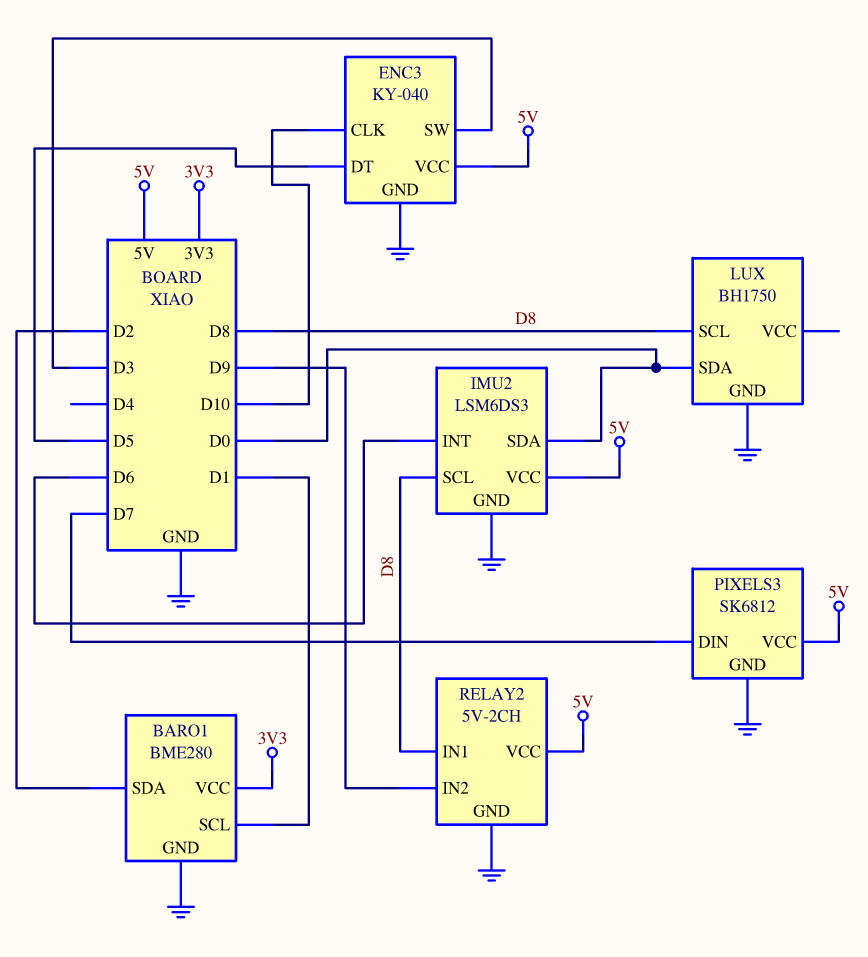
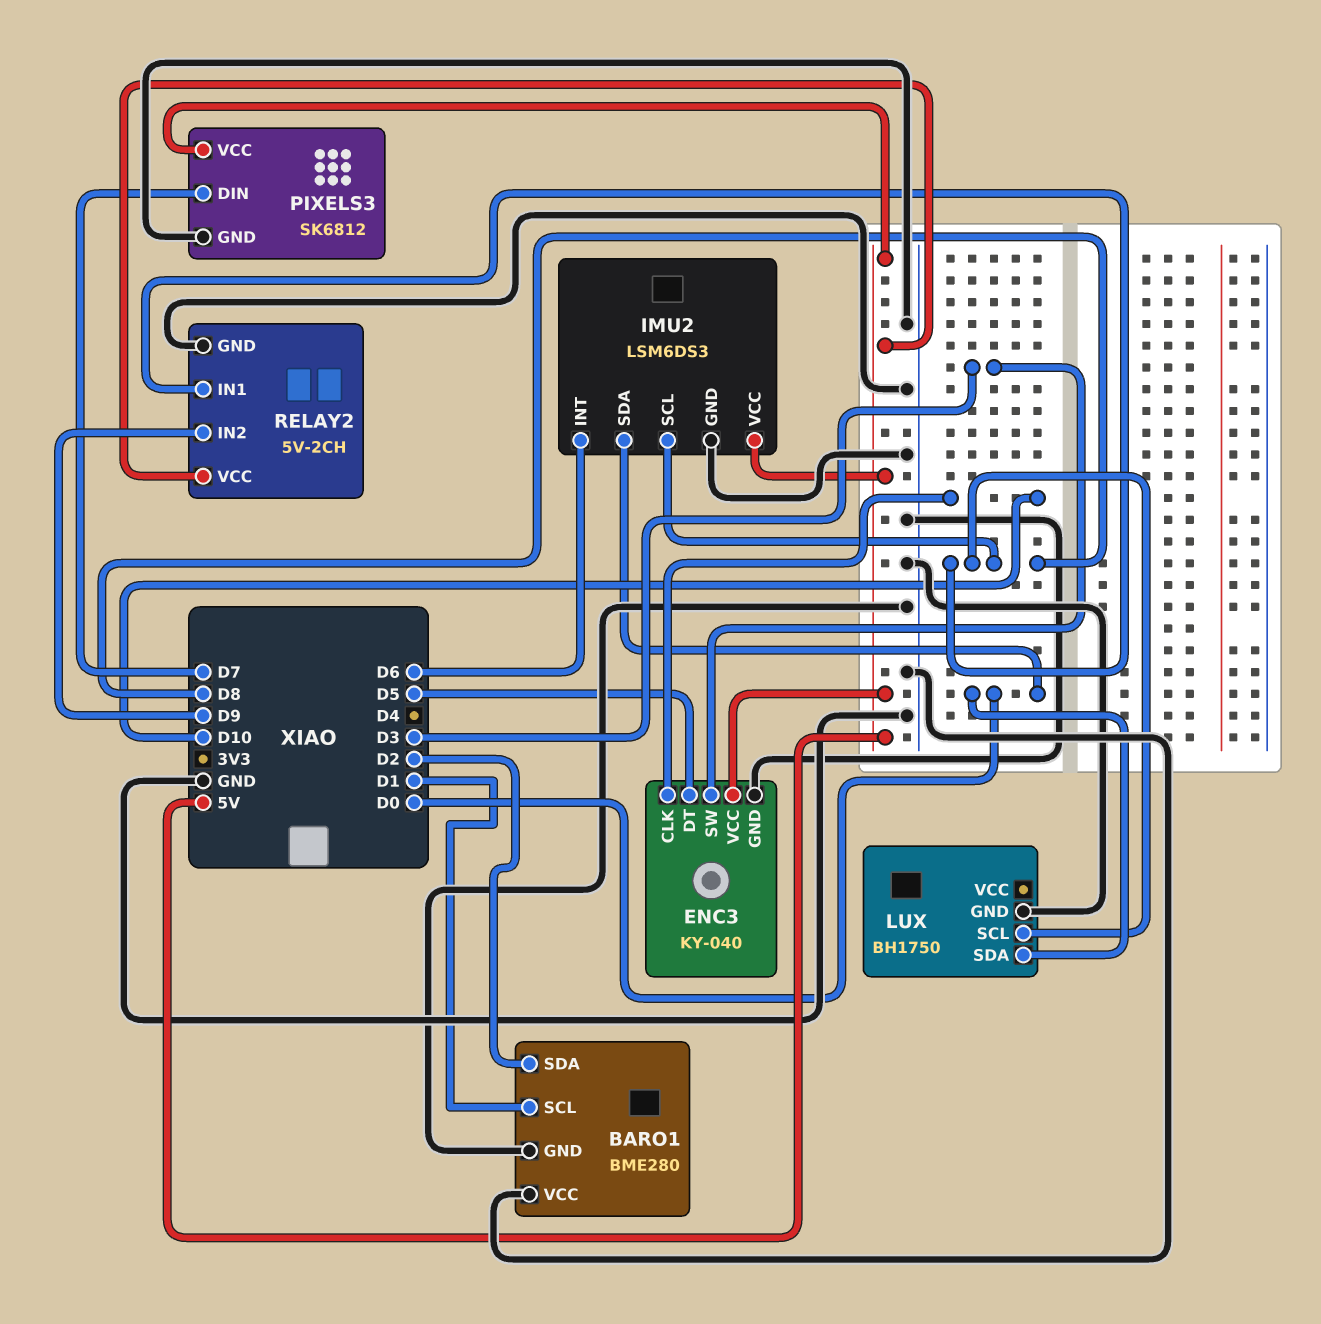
BARO1 pin VCC: 3V3 -> GND

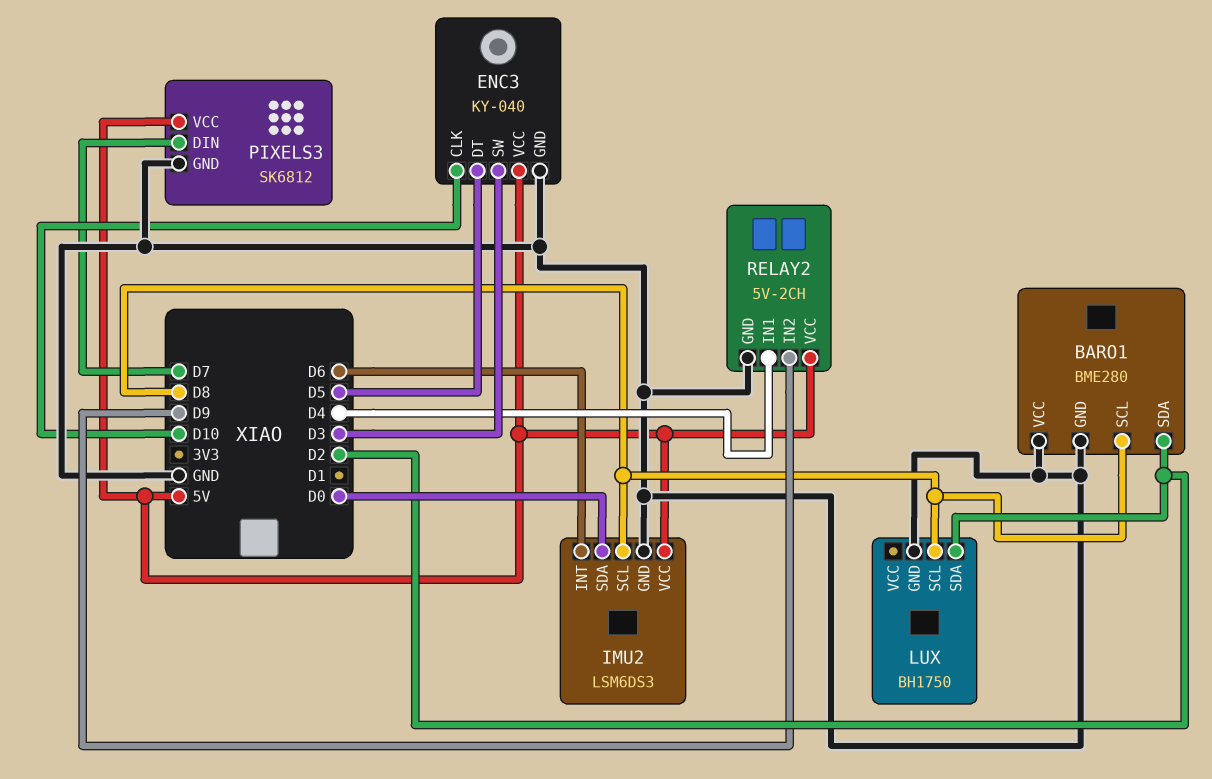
BARO1 pin SCL: D1 -> D8
LUX pin SDA: D0 -> D2
RELAY2 pin IN1: D8 -> D4

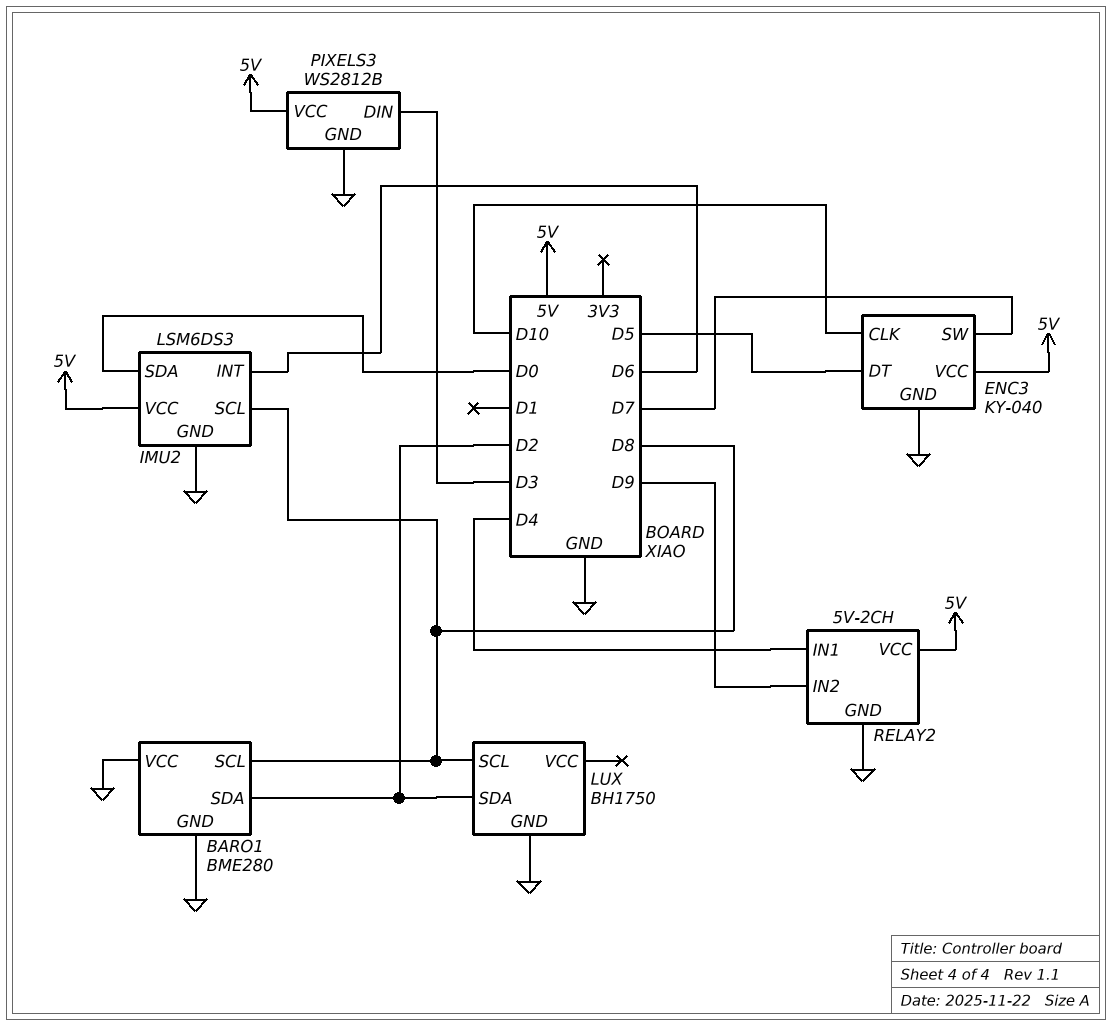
ENC3 pin SW: D3 -> D7
PIXELS3: SK6812 -> WS2812B
PIXELS3 pin DIN: D7 -> D3

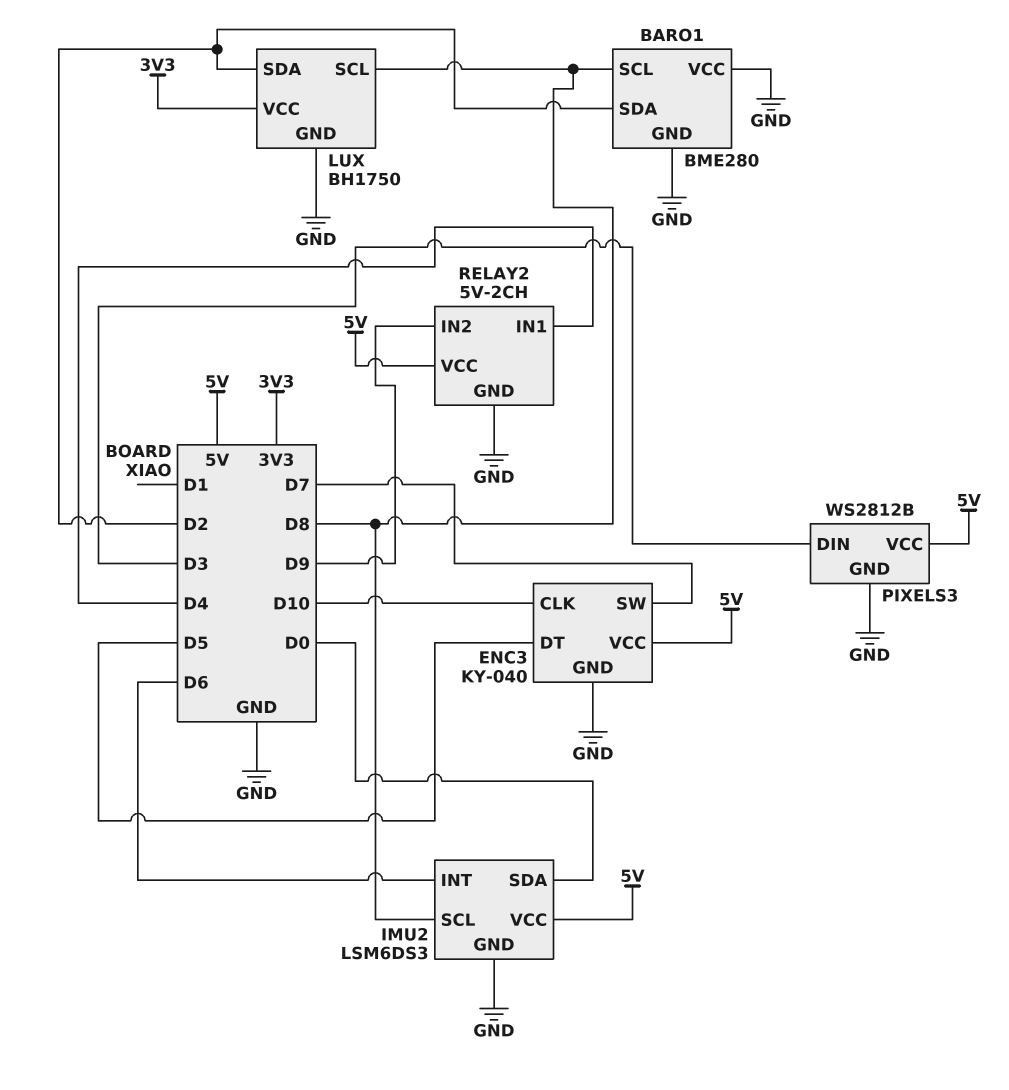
LUX pin VCC: none -> 3V3

